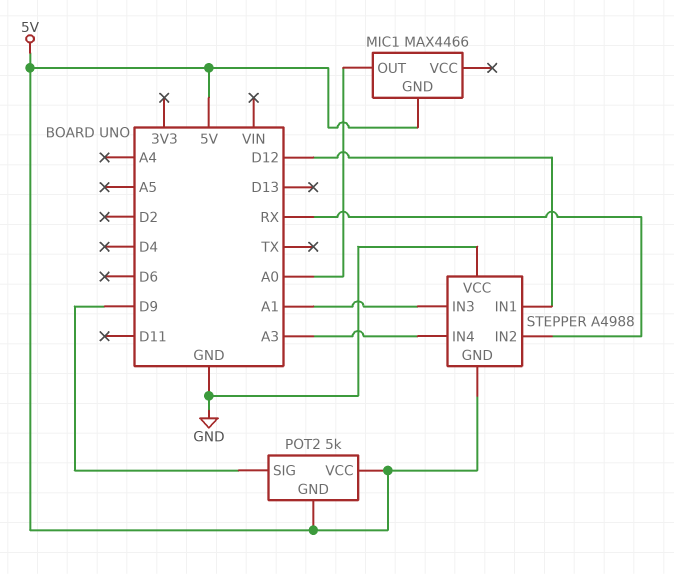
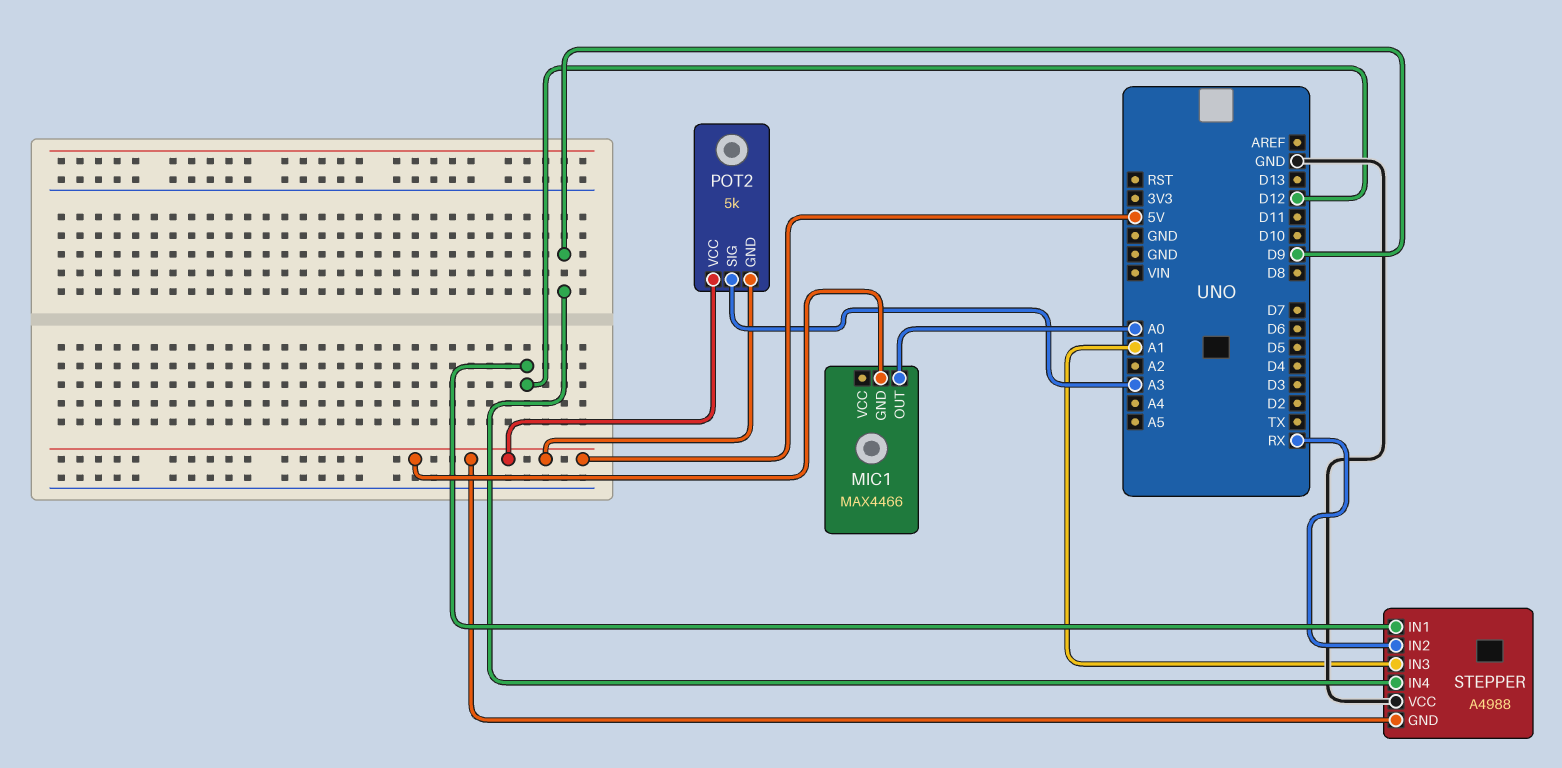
POT2 pin SIG: D9 -> A3
STEPPER pin IN4: A3 -> D9

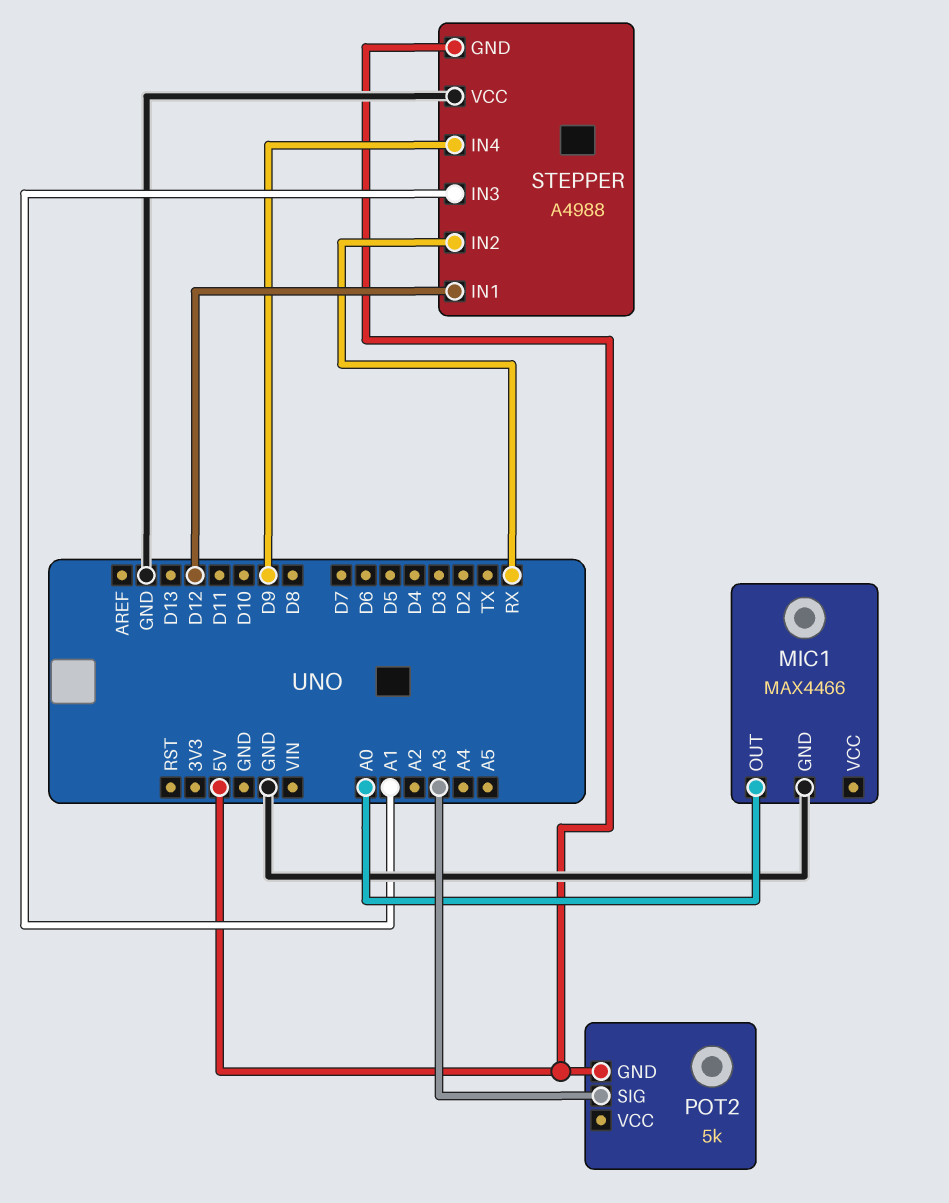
MIC1 pin GND: 5V -> GND
POT2 pin VCC: 5V -> none

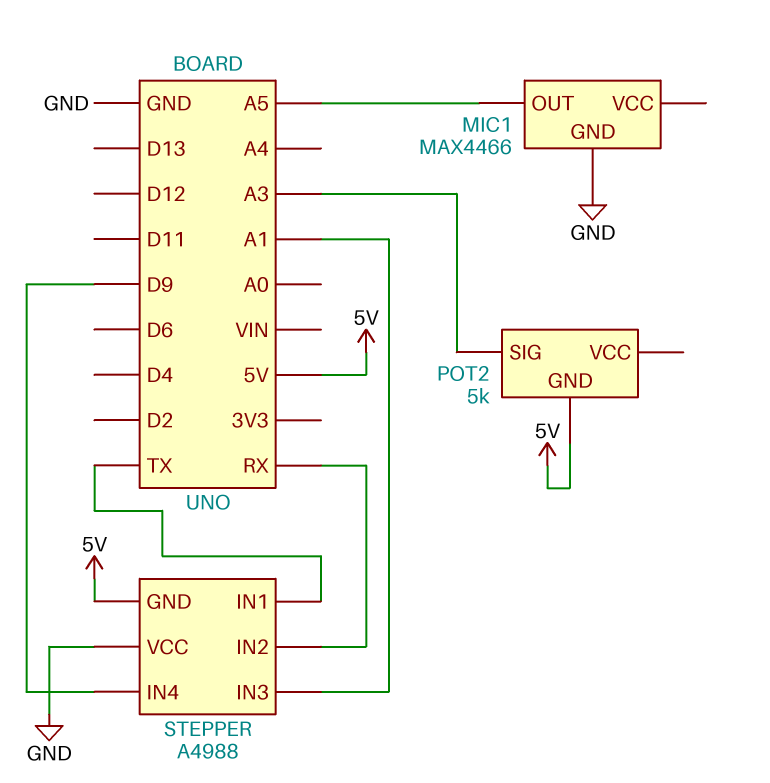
MIC1 pin OUT: A0 -> A5
STEPPER pin IN1: D12 -> TX

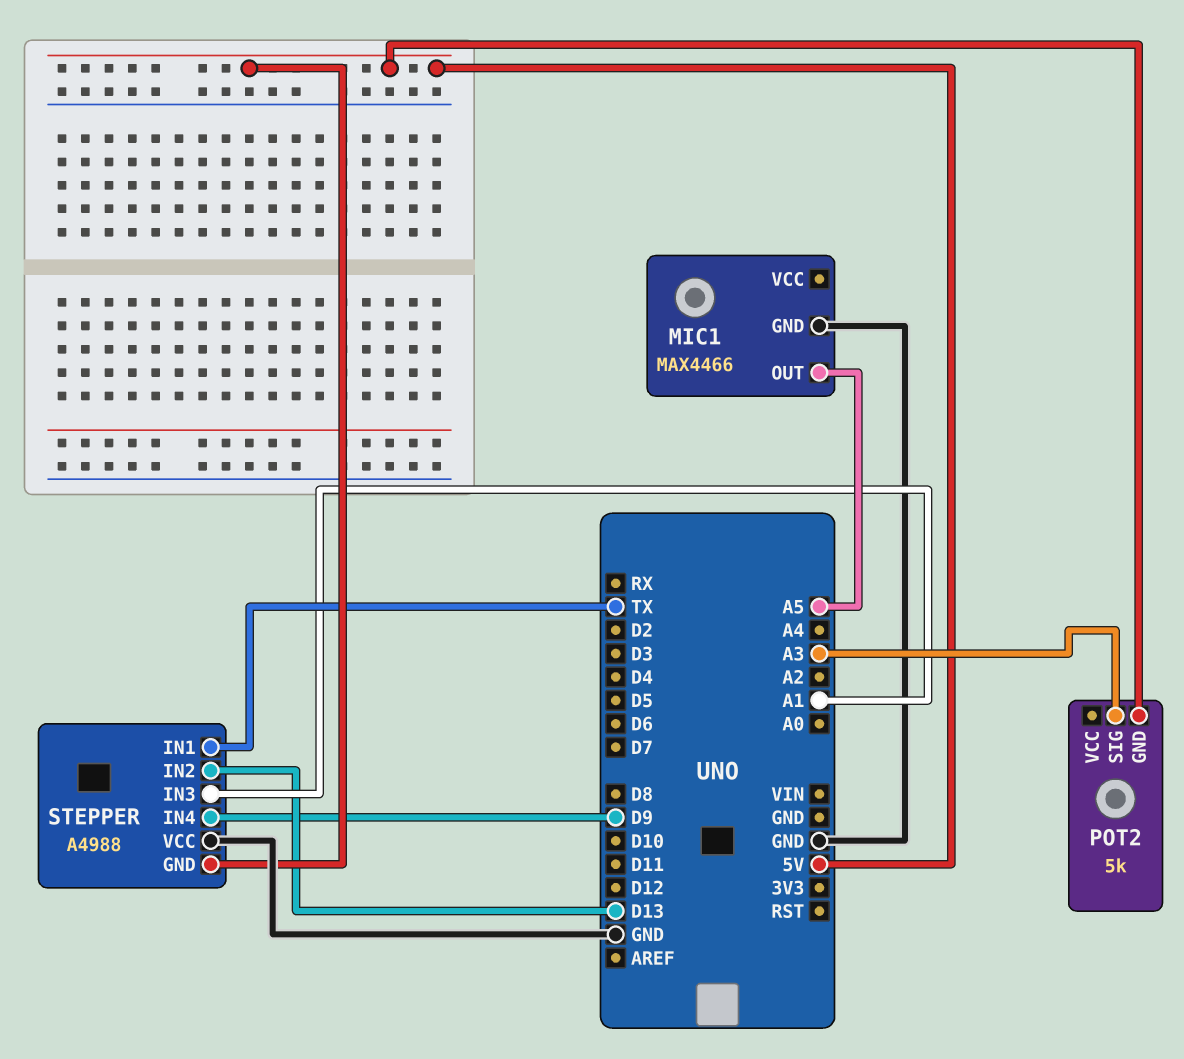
STEPPER pin IN2: RX -> D13

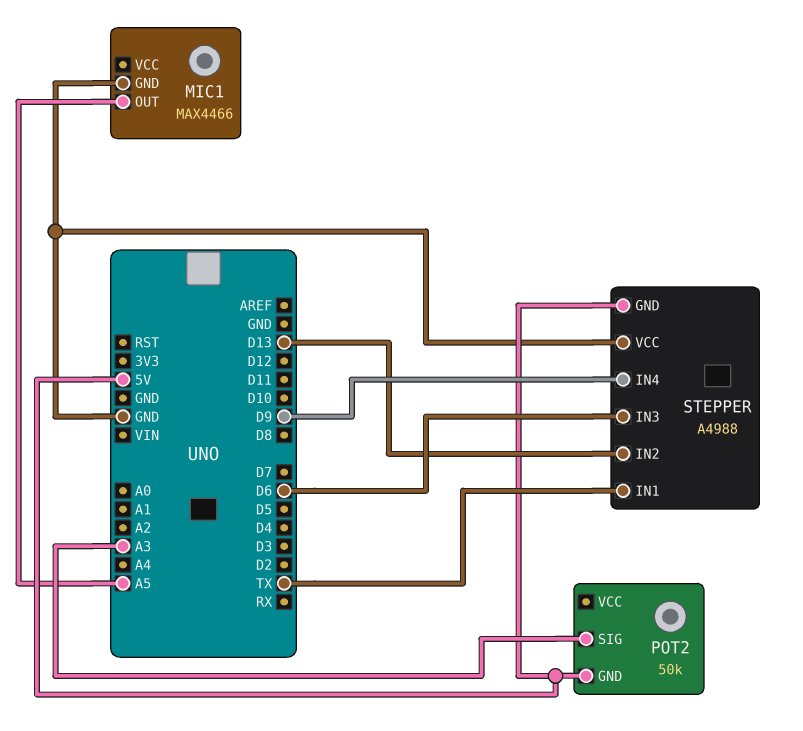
POT2: 5k -> 50k
STEPPER pin IN3: A1 -> D6

